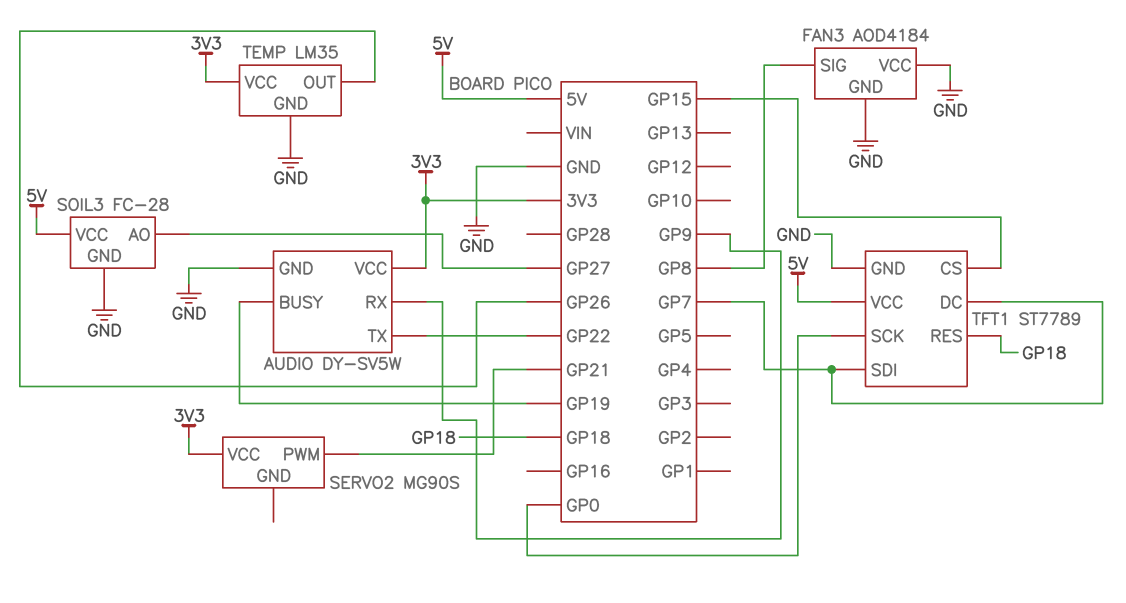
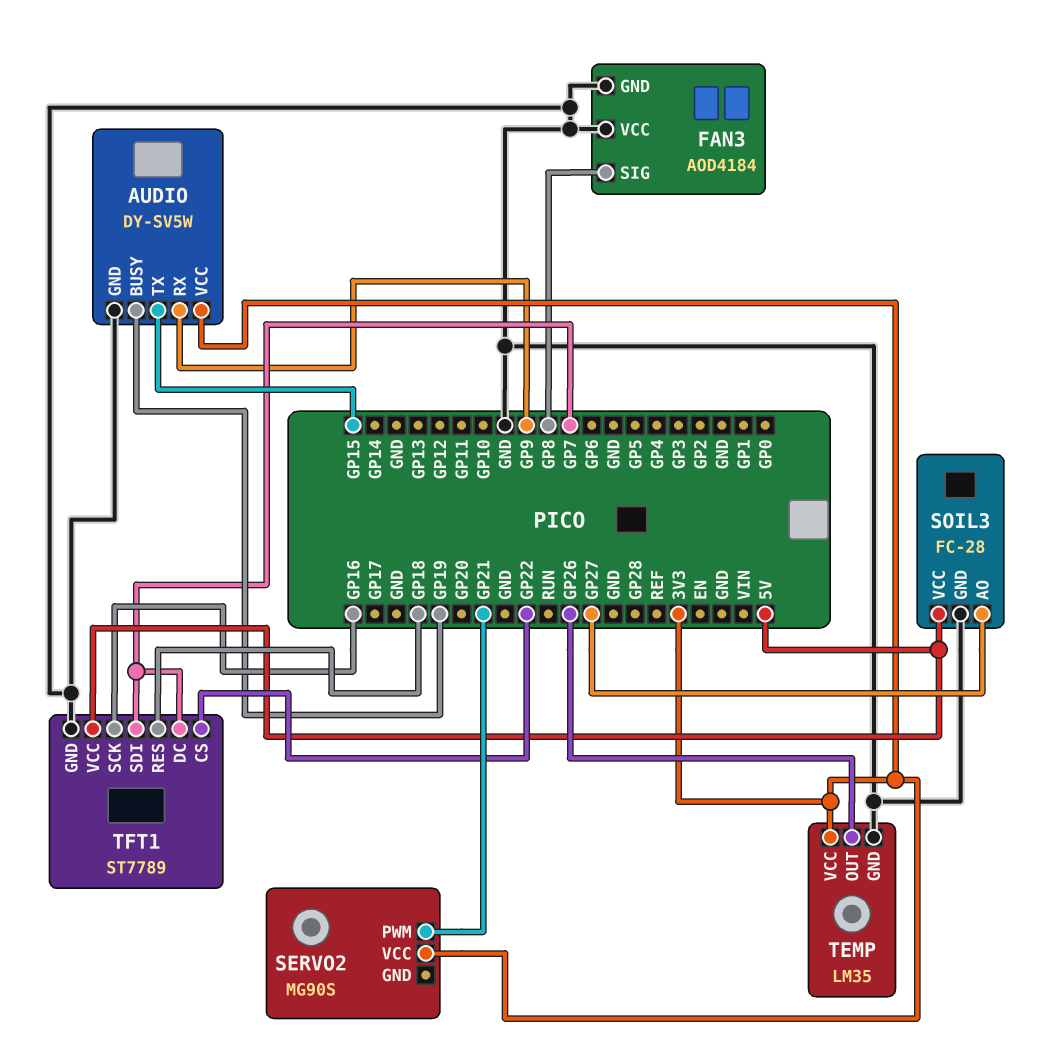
AUDIO pin TX: GP22 -> GP15
TFT1 pin CS: GP15 -> GP22
TFT1 pin SCK: GP0 -> GP16

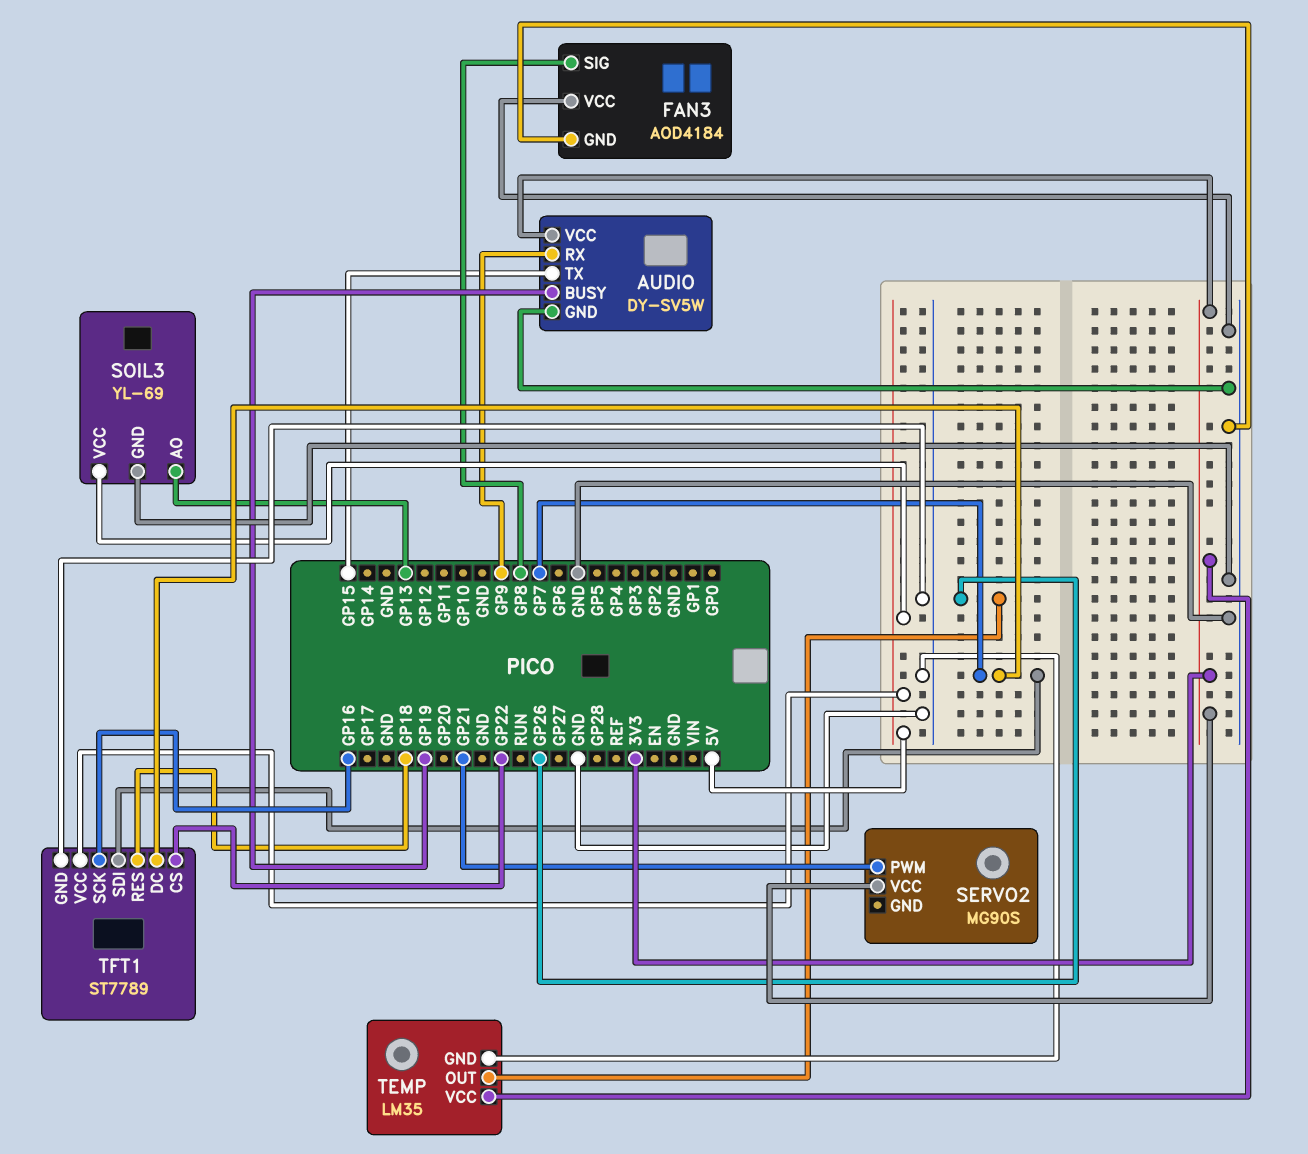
SOIL3: FC-28 -> YL-69
SOIL3 pin AO: GP27 -> GP13

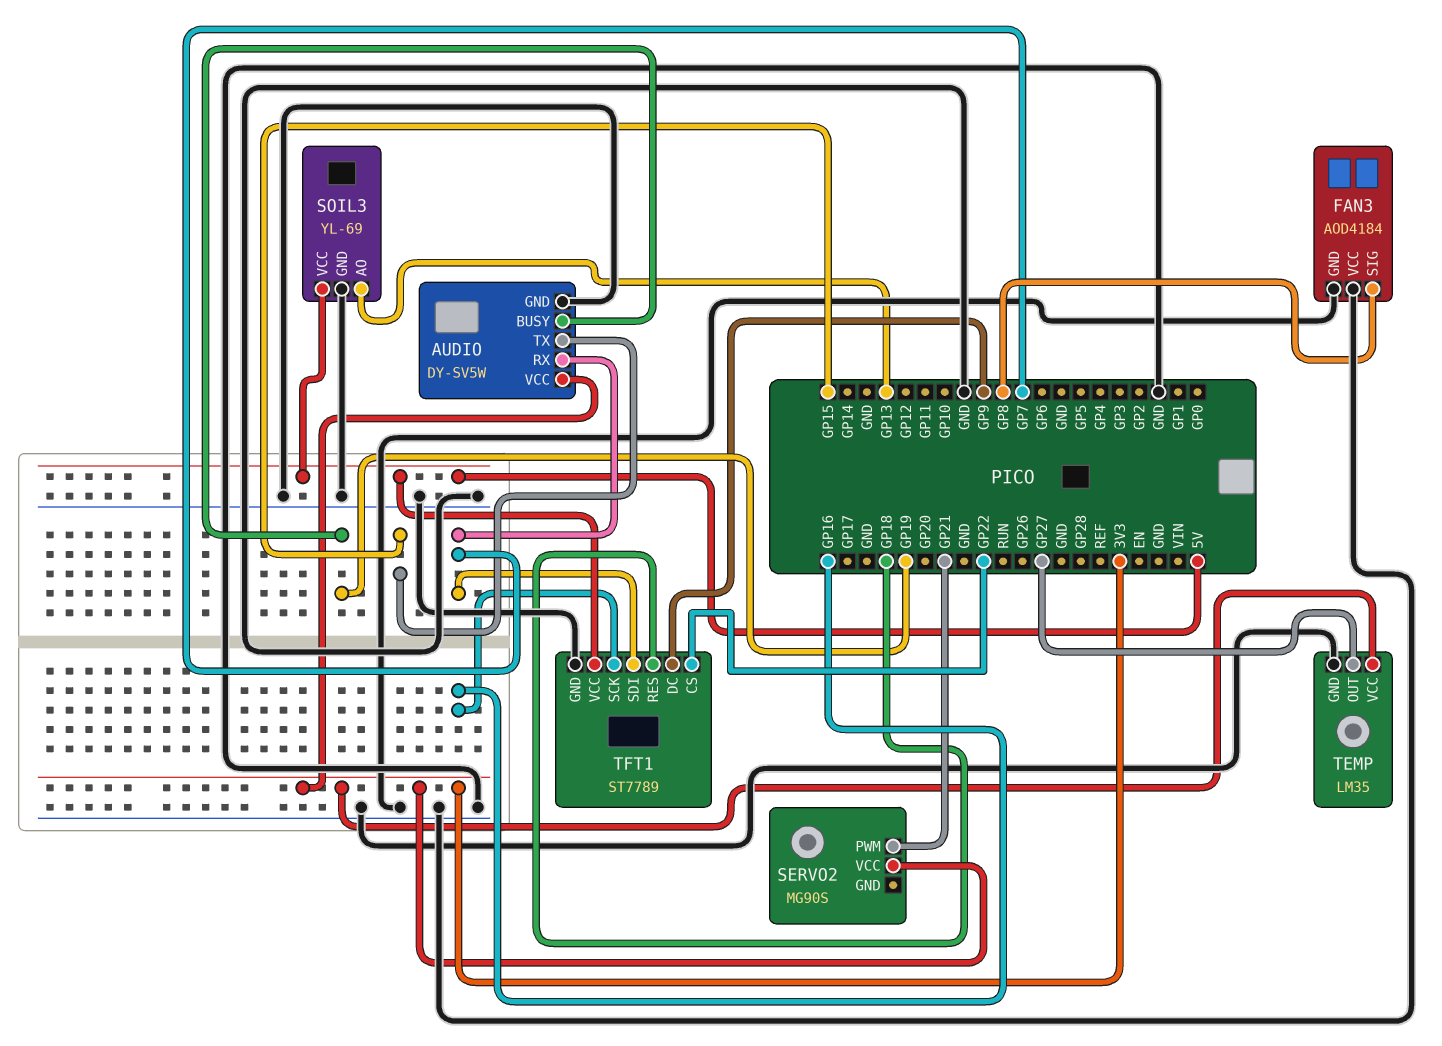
AUDIO pin RX: GP9 -> GP7
TEMP pin OUT: GP26 -> GP27
TFT1 pin DC: GP7 -> GP9

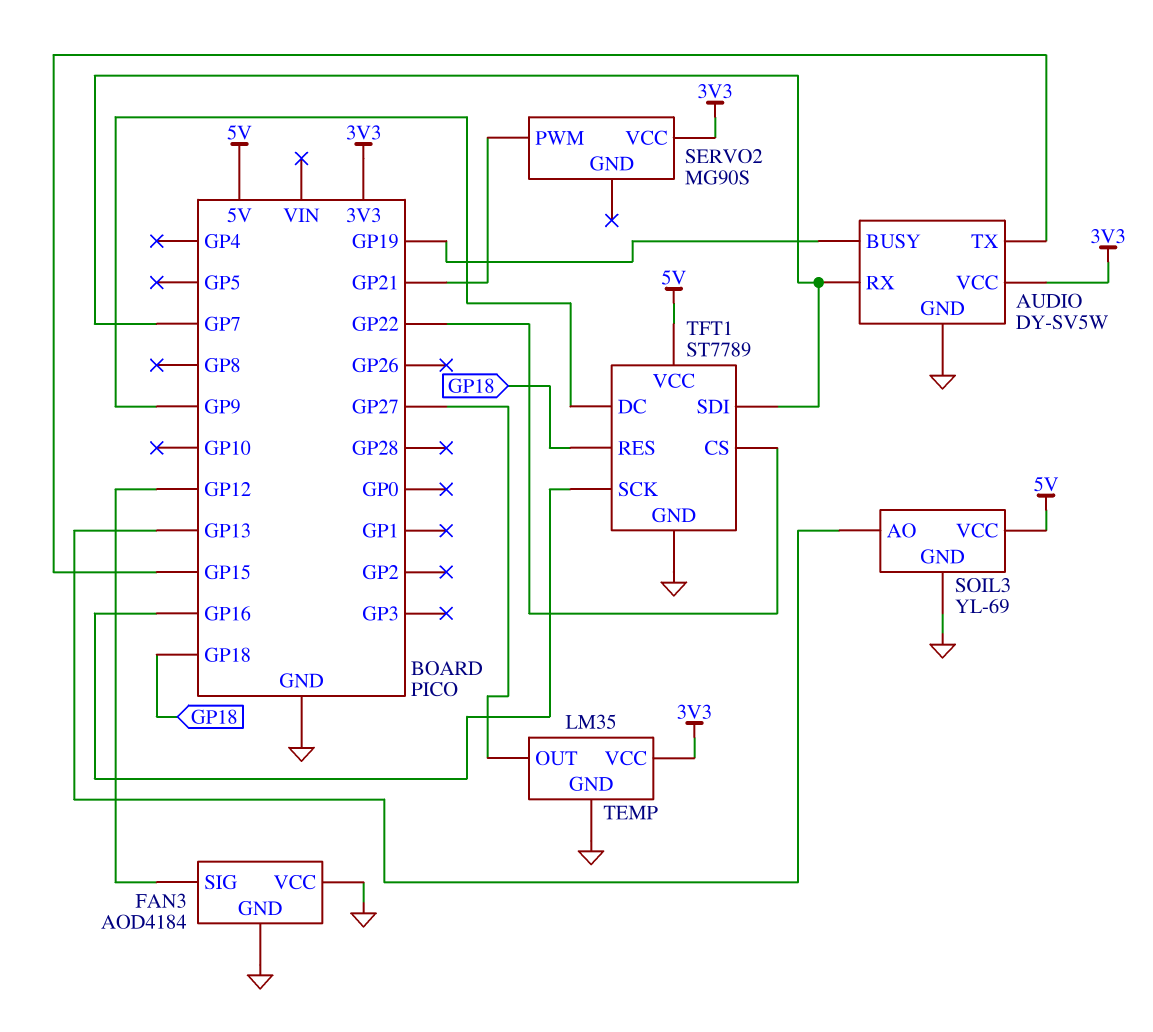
FAN3 pin SIG: GP8 -> GP12

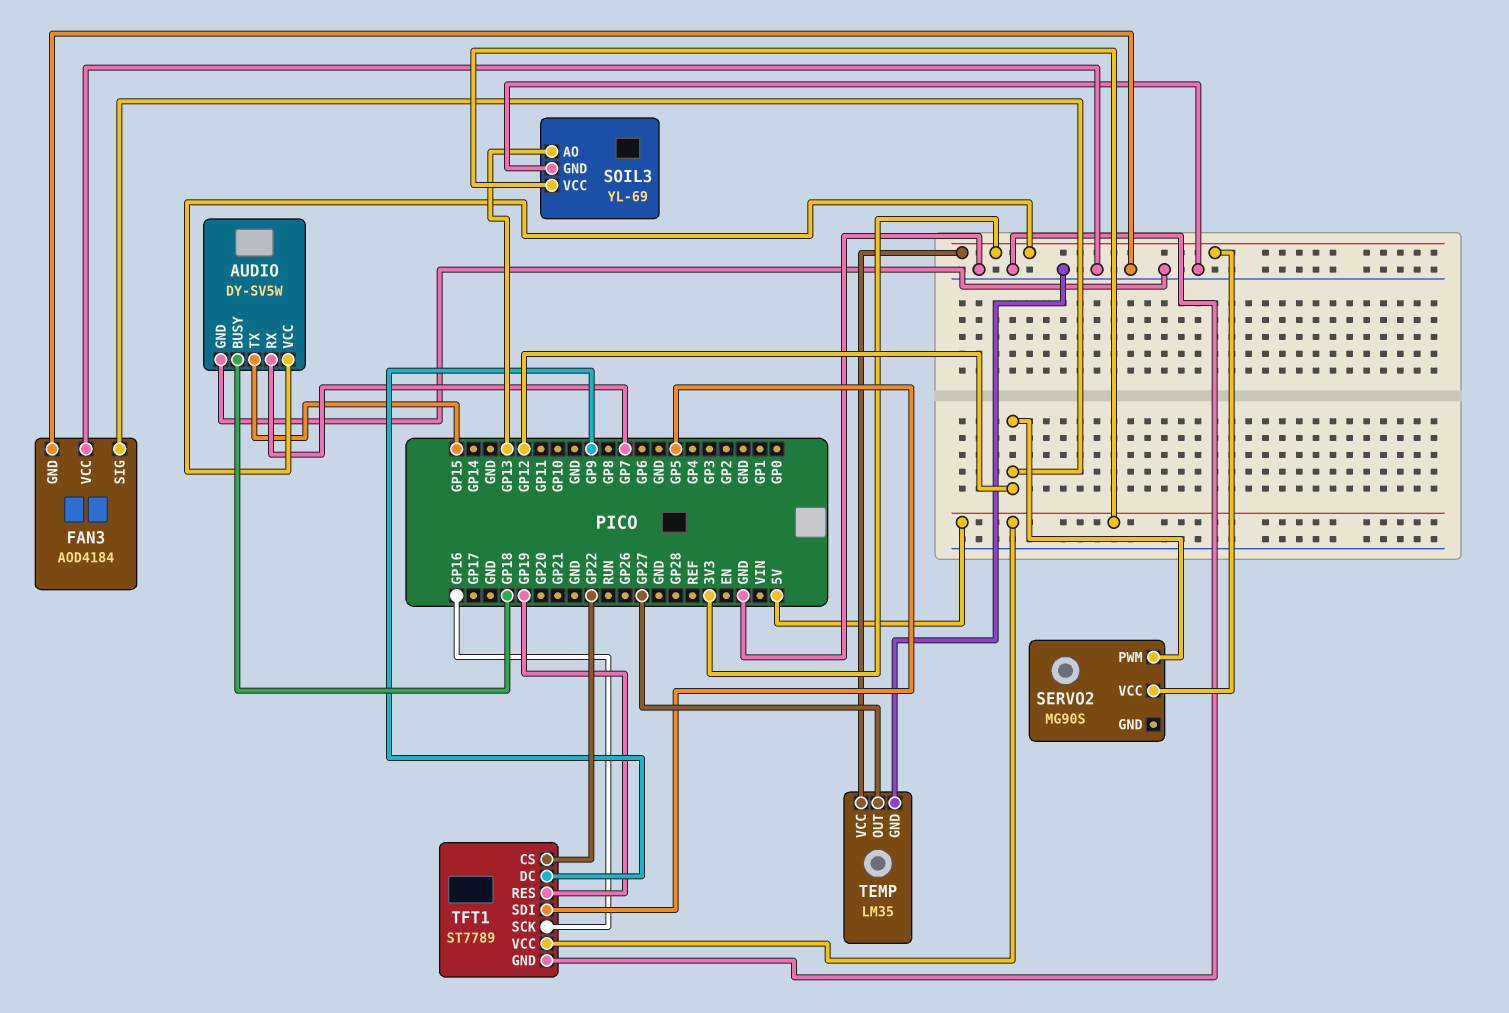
AUDIO pin BUSY: GP19 -> GP18
SERVO2 pin PWM: GP21 -> GP12
TFT1 pin RES: GP18 -> GP19
TFT1 pin SDI: GP7 -> GP5

